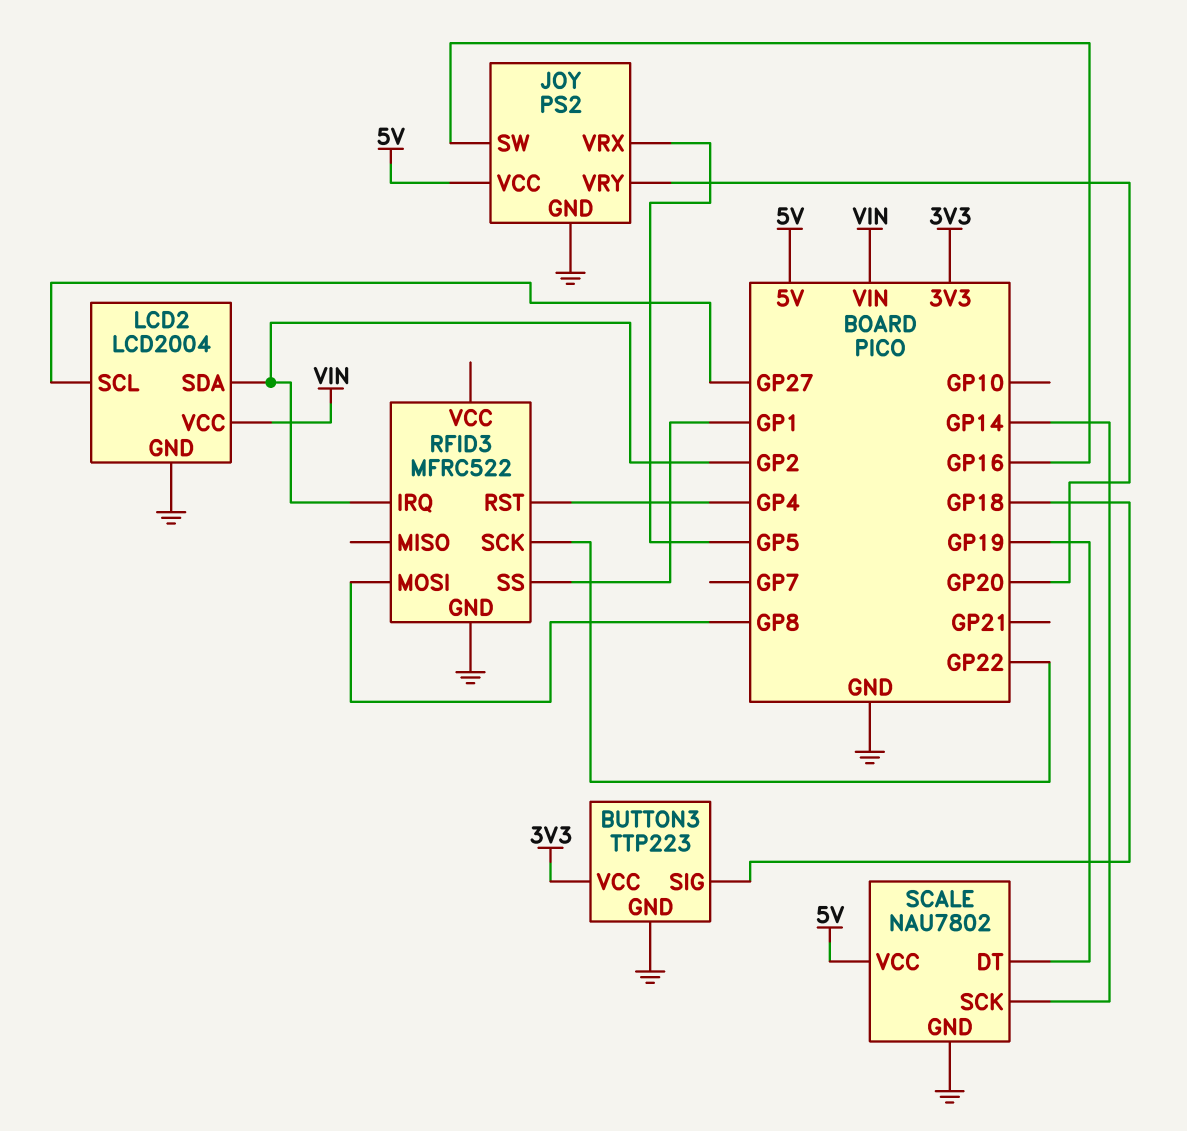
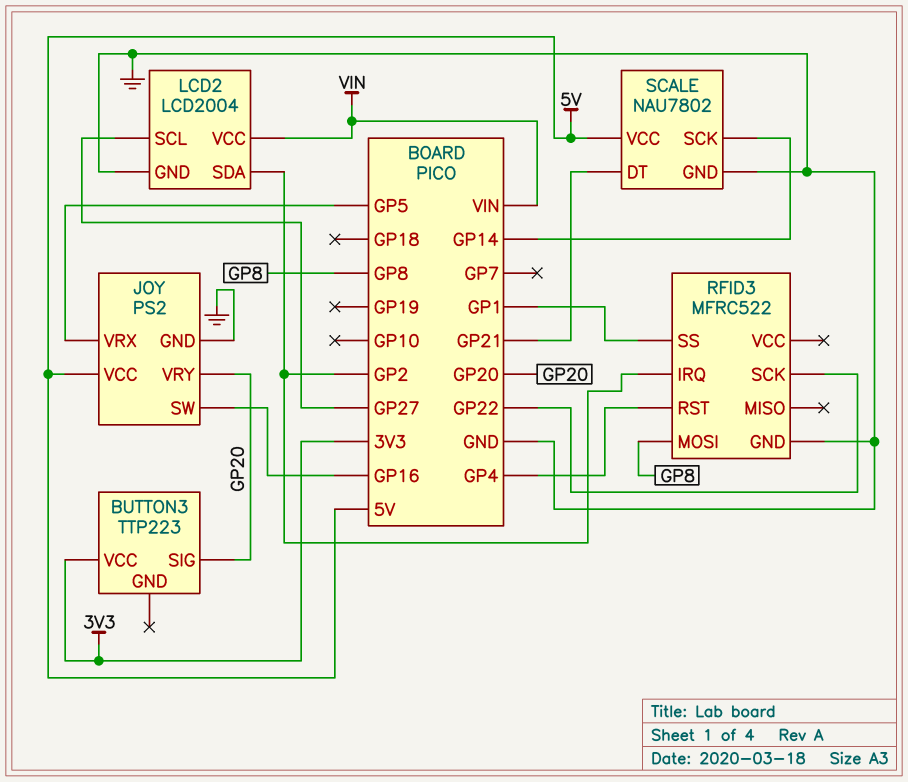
BUTTON3 pin GND: GND -> none
BUTTON3 pin SIG: GP18 -> GP20
SCALE pin DT: GP19 -> GP21

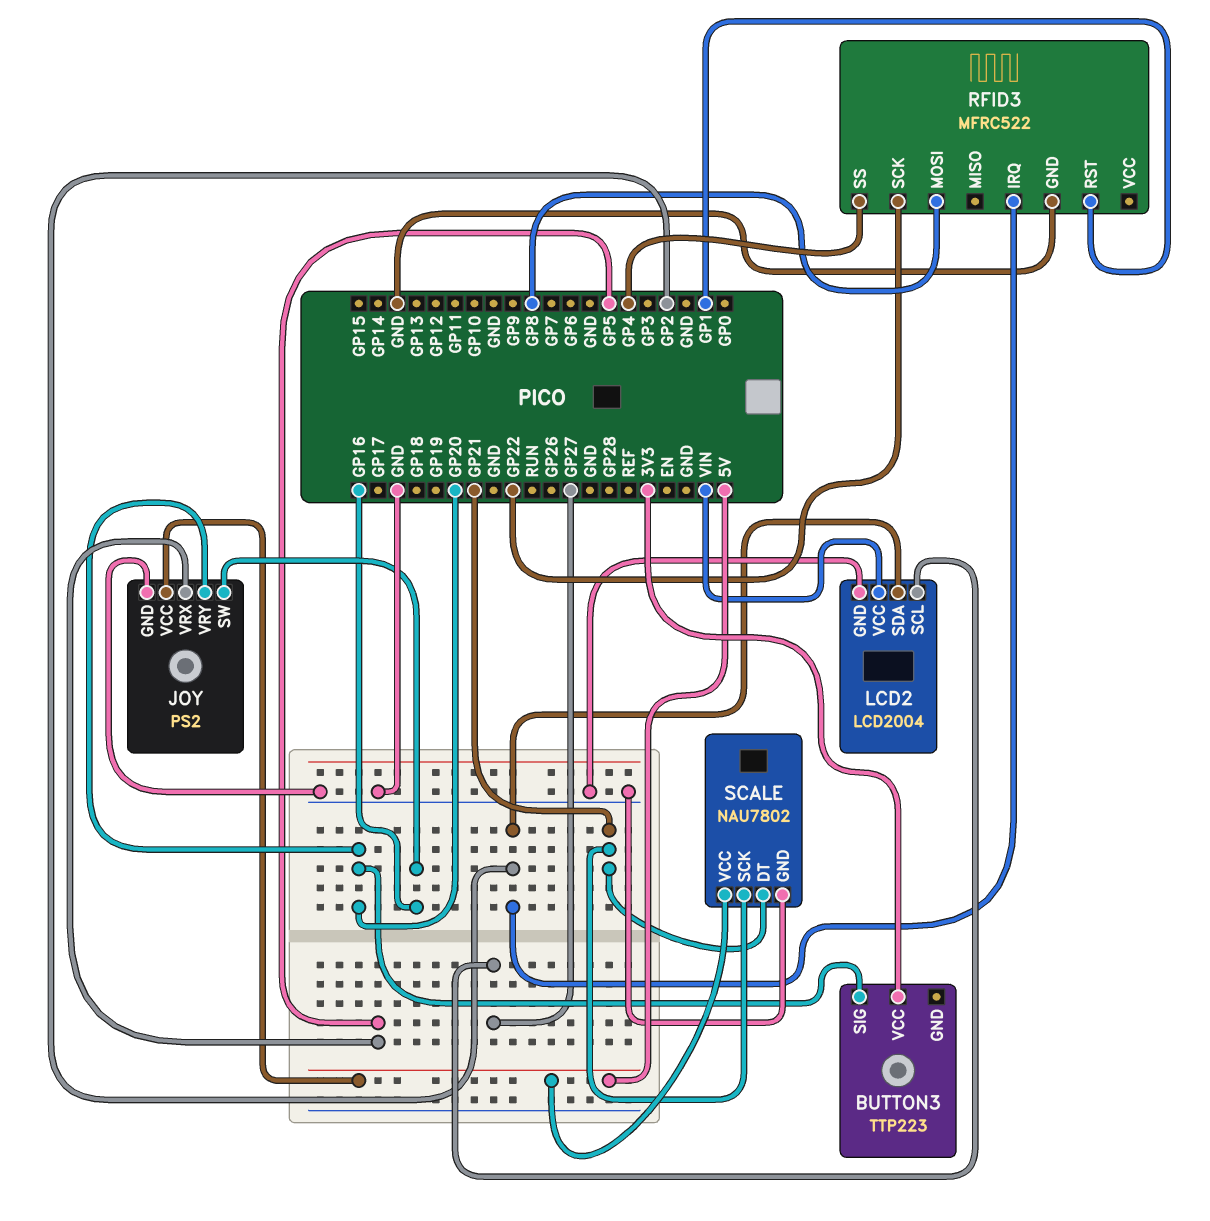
RFID3 pin RST: GP4 -> GP1
RFID3 pin SS: GP1 -> GP4
SCALE pin SCK: GP14 -> GP21

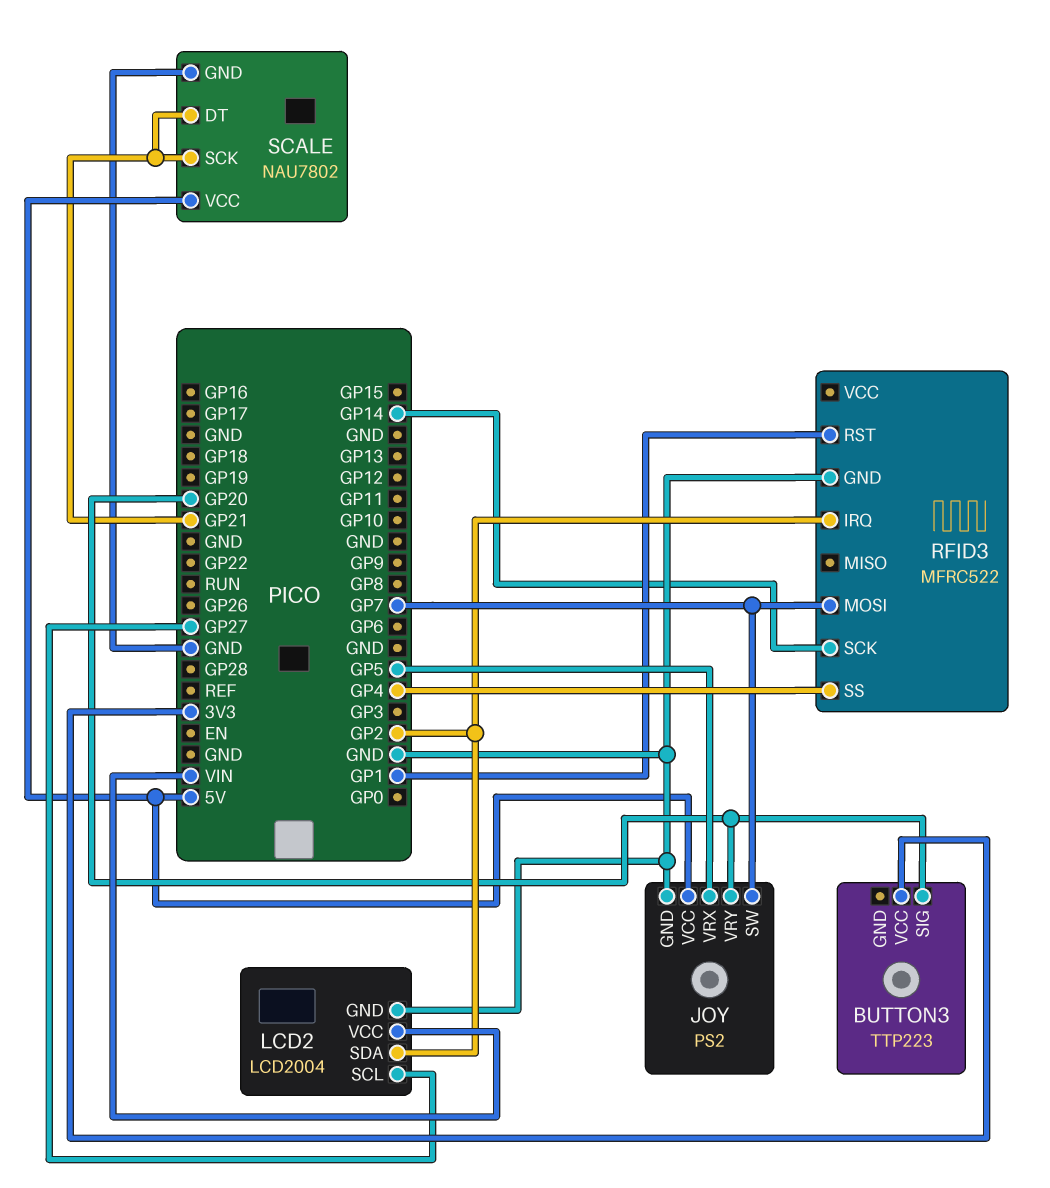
JOY pin SW: GP16 -> GP7
RFID3 pin MOSI: GP8 -> GP7
RFID3 pin SCK: GP22 -> GP14

